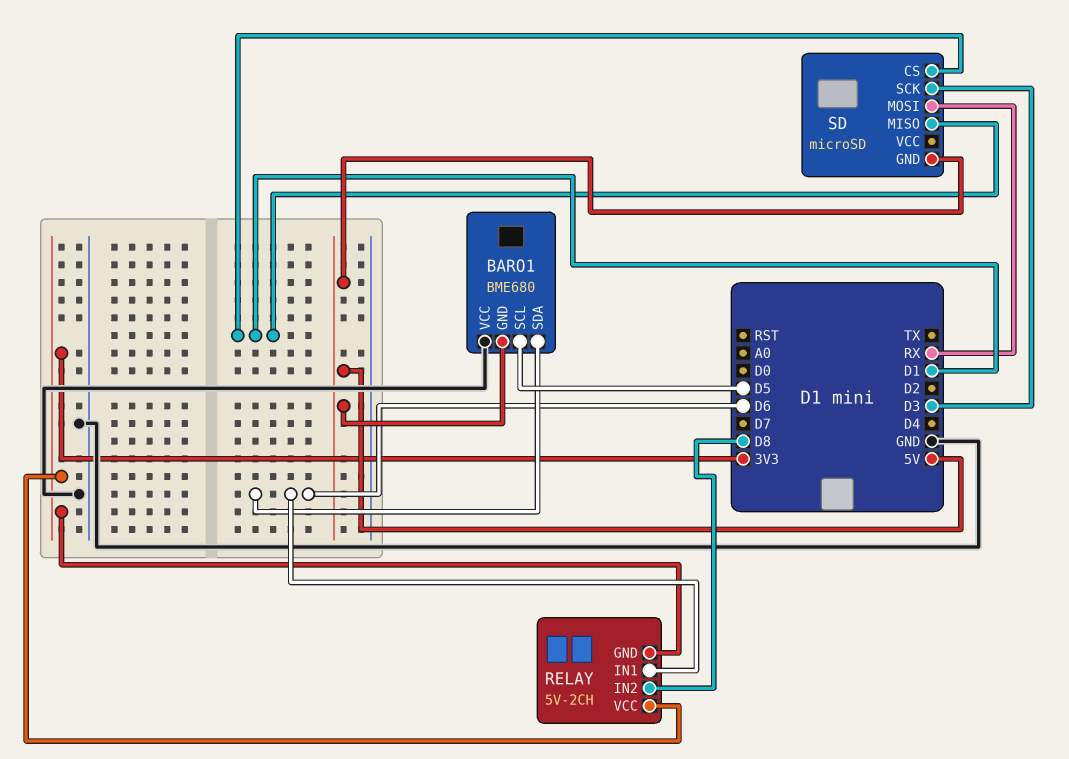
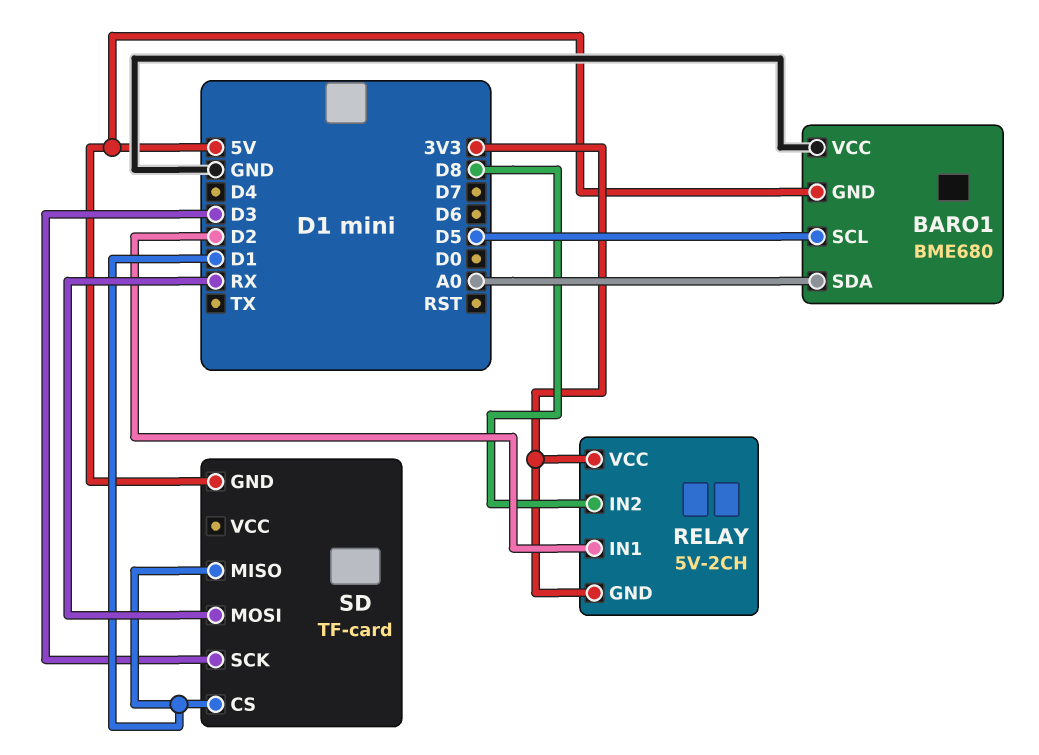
BARO1 pin SDA: D6 -> A0
RELAY pin IN1: D6 -> D2
SD: microSD -> TF-card

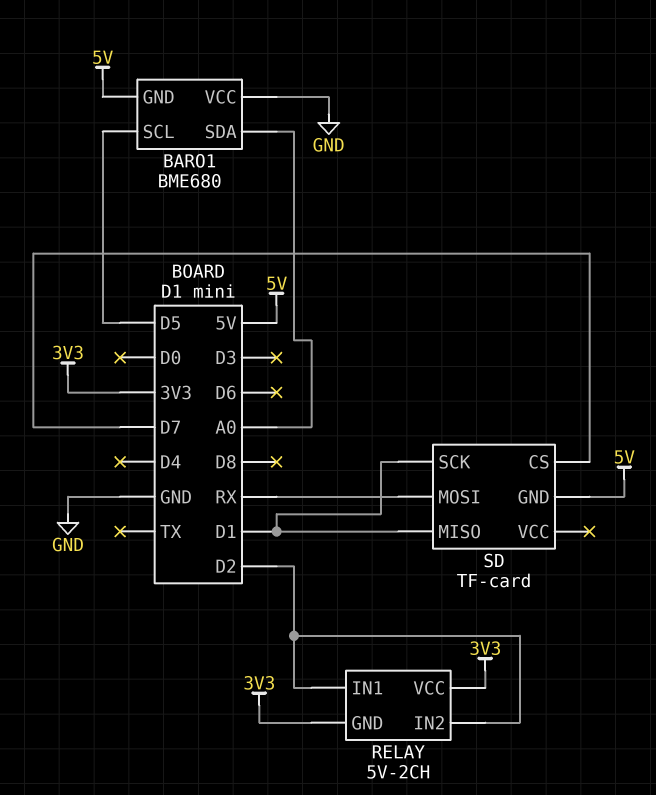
RELAY pin IN2: D8 -> D2
SD pin CS: D1 -> D7
SD pin SCK: D3 -> D1

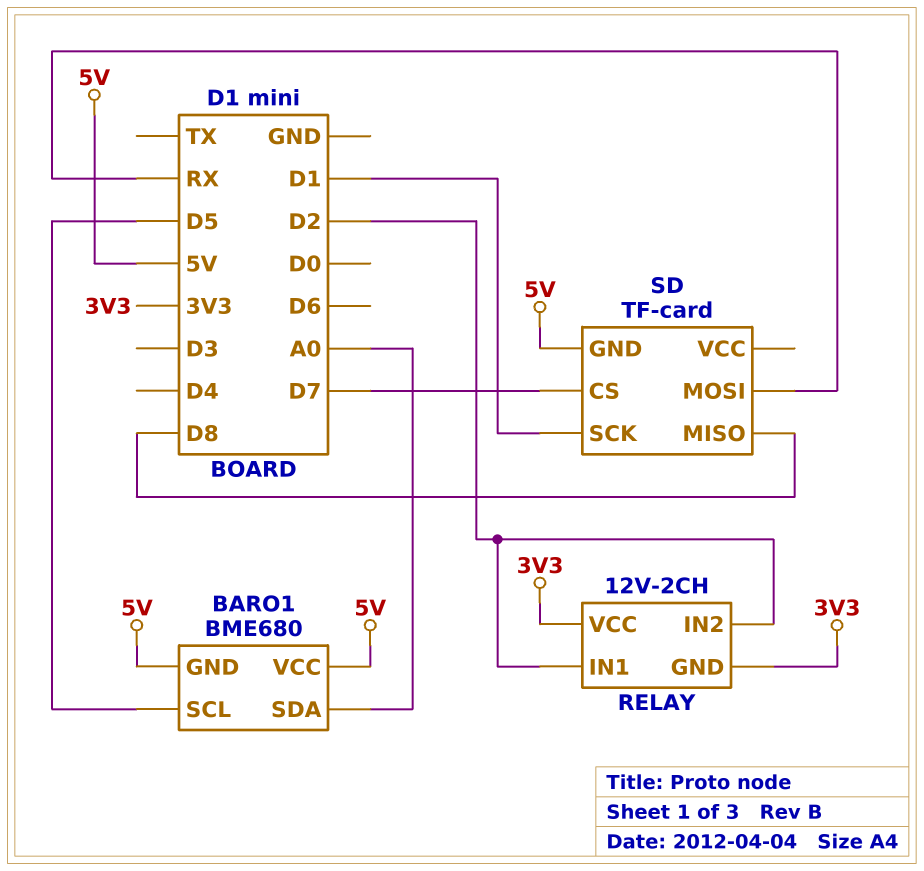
BARO1 pin VCC: GND -> 5V
RELAY: 5V-2CH -> 12V-2CH
SD pin MISO: D1 -> D8

